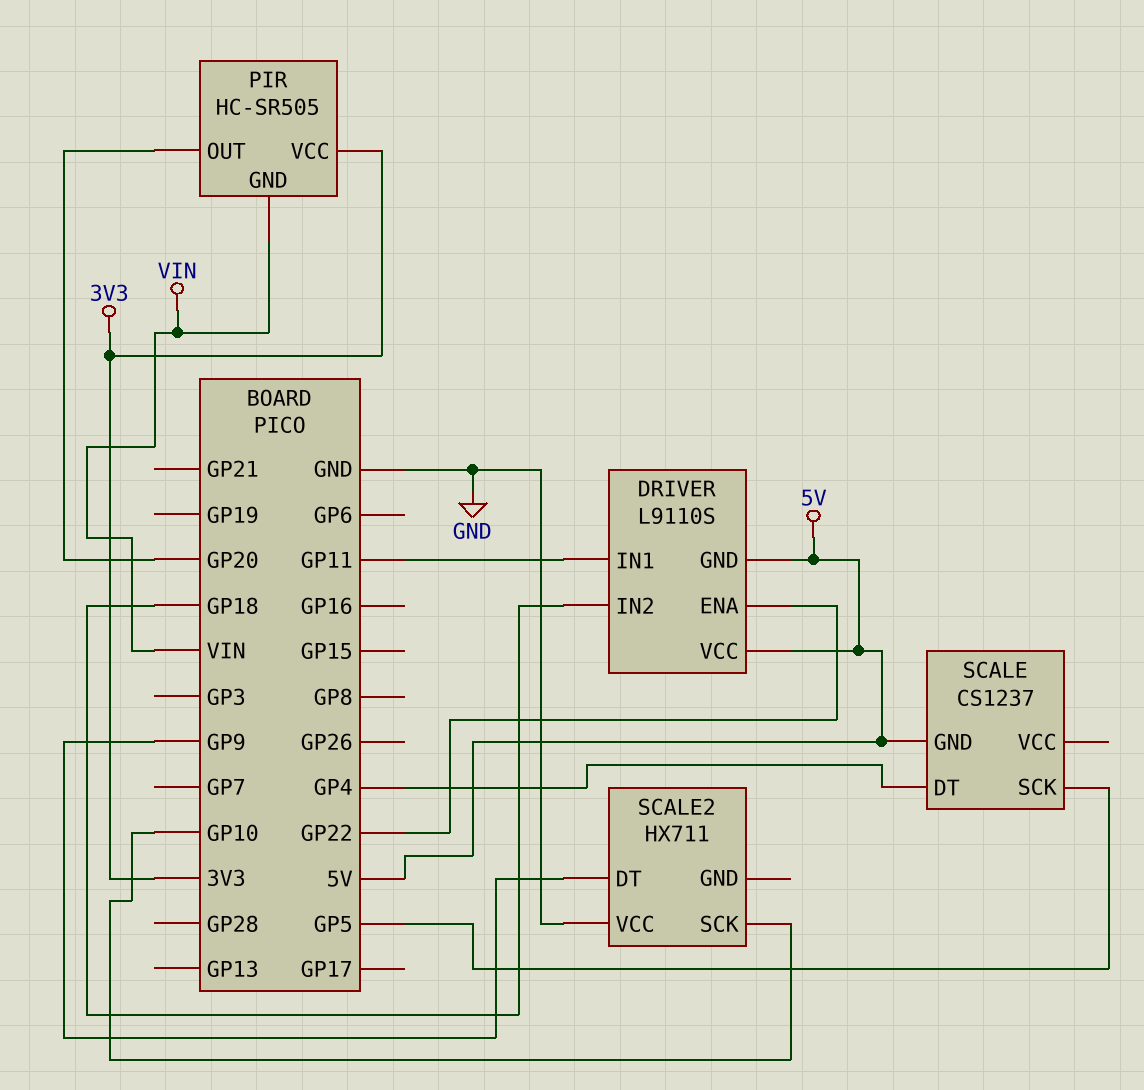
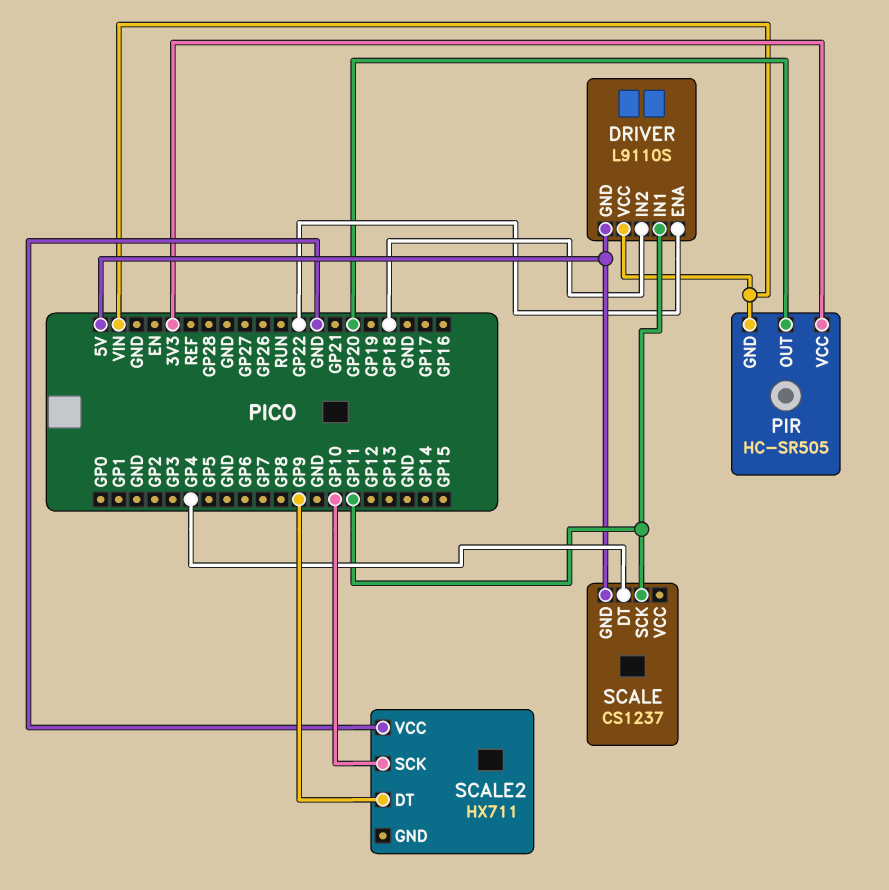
DRIVER pin VCC: 5V -> VIN
SCALE pin SCK: GP5 -> GP11

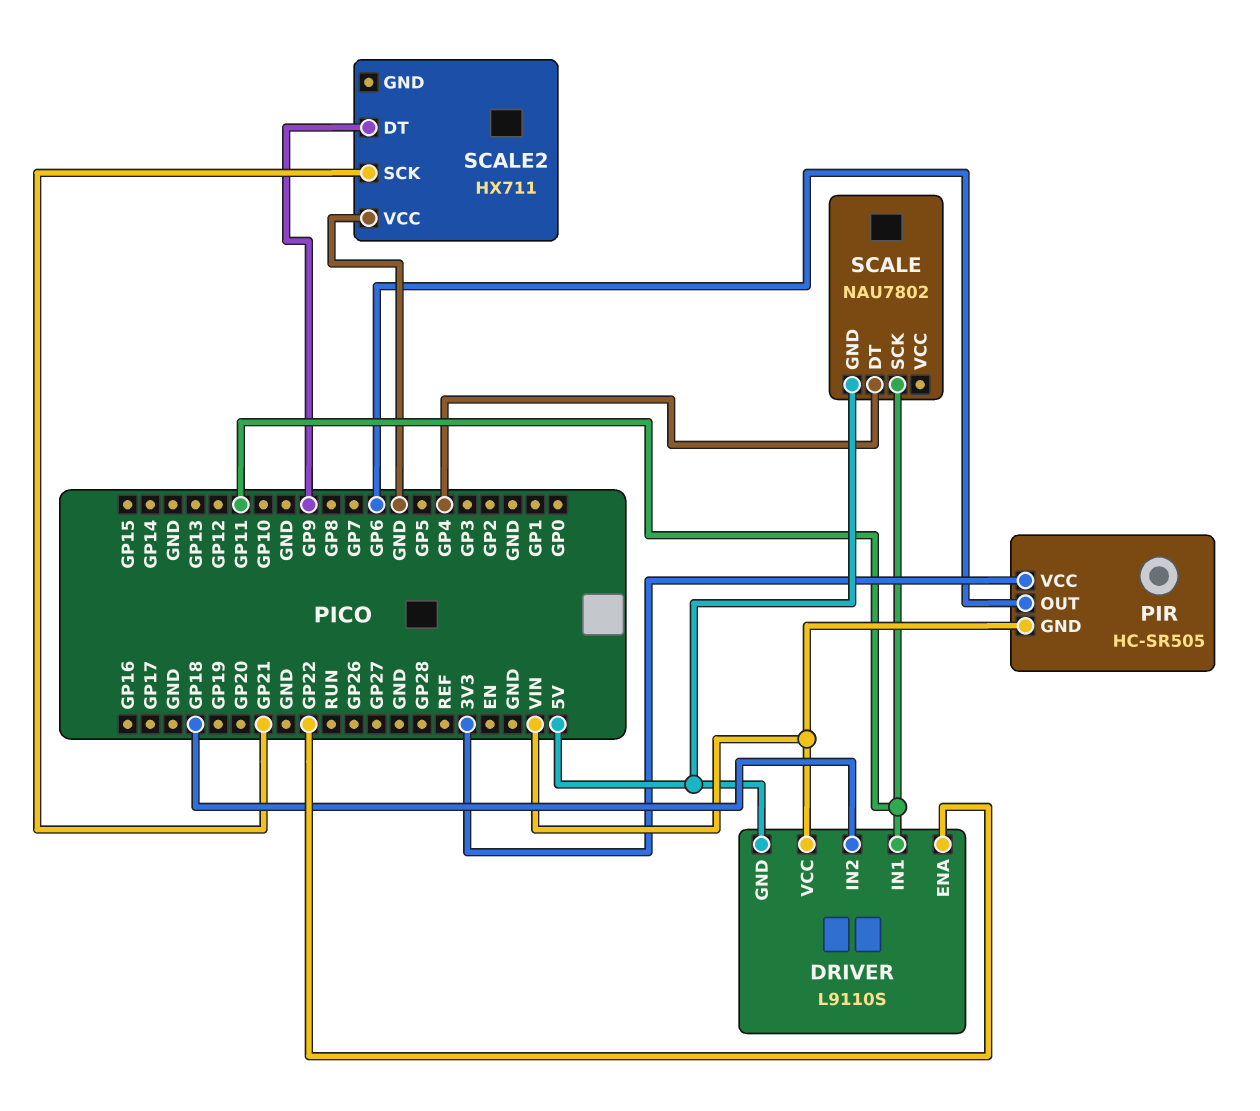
PIR pin OUT: GP20 -> GP6
SCALE: CS1237 -> NAU7802
SCALE2 pin SCK: GP10 -> GP21

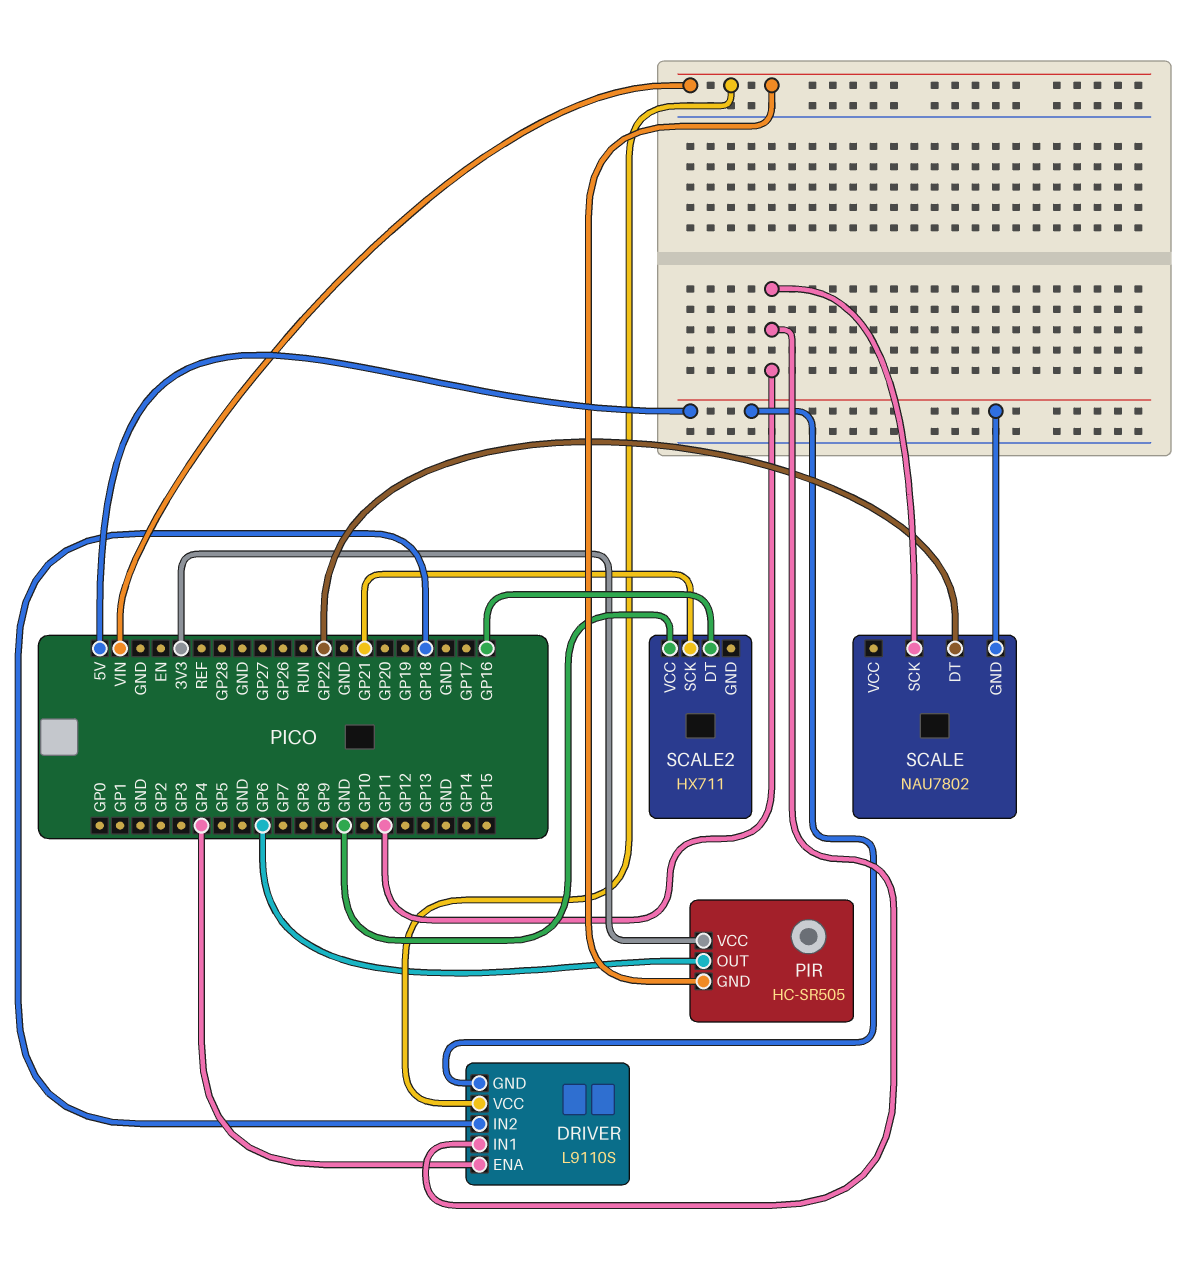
DRIVER pin ENA: GP22 -> GP4
SCALE pin DT: GP4 -> GP22
SCALE2 pin DT: GP9 -> GP16

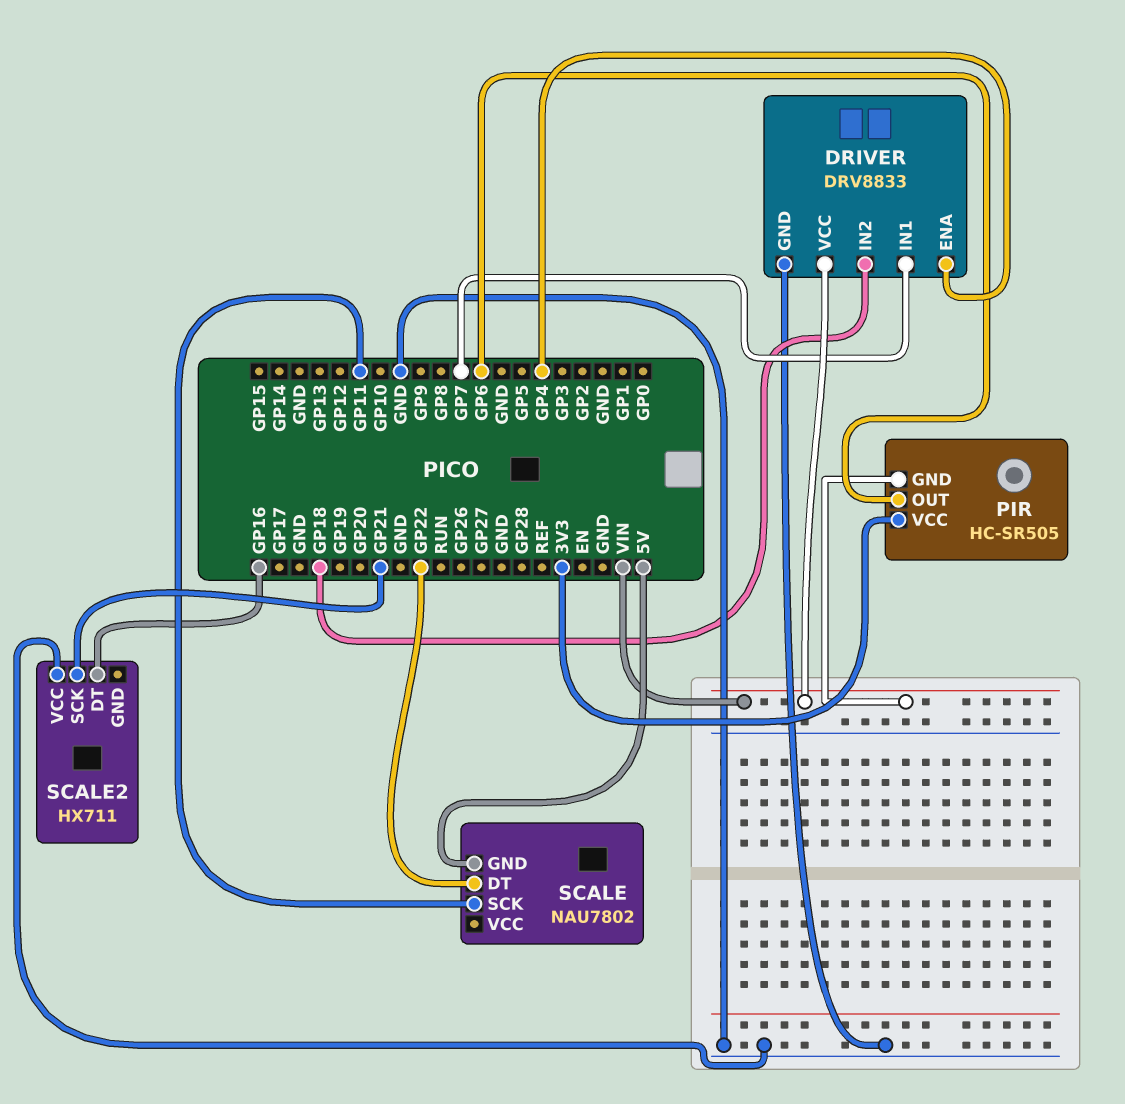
DRIVER: L9110S -> DRV8833
DRIVER pin GND: 5V -> GND
DRIVER pin IN1: GP11 -> GP7

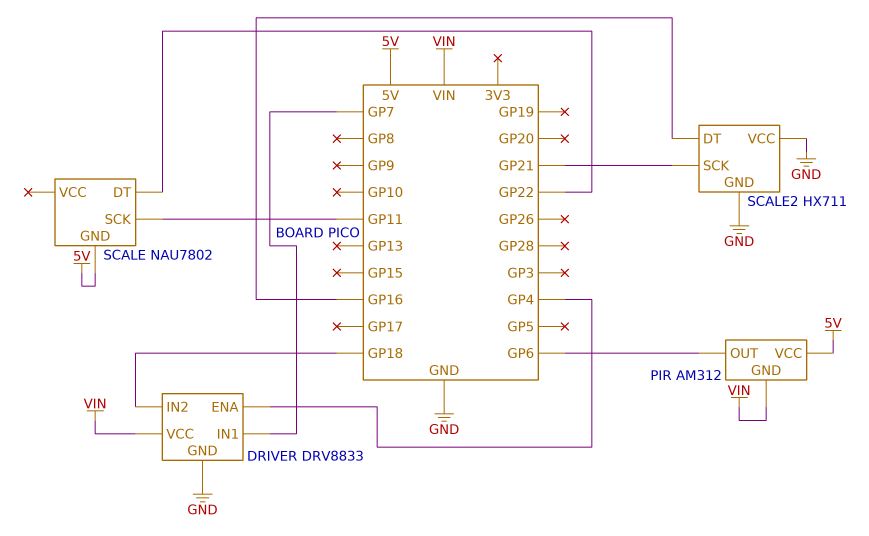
PIR: HC-SR505 -> AM312
PIR pin VCC: 3V3 -> 5V
SCALE2 pin GND: none -> GND

